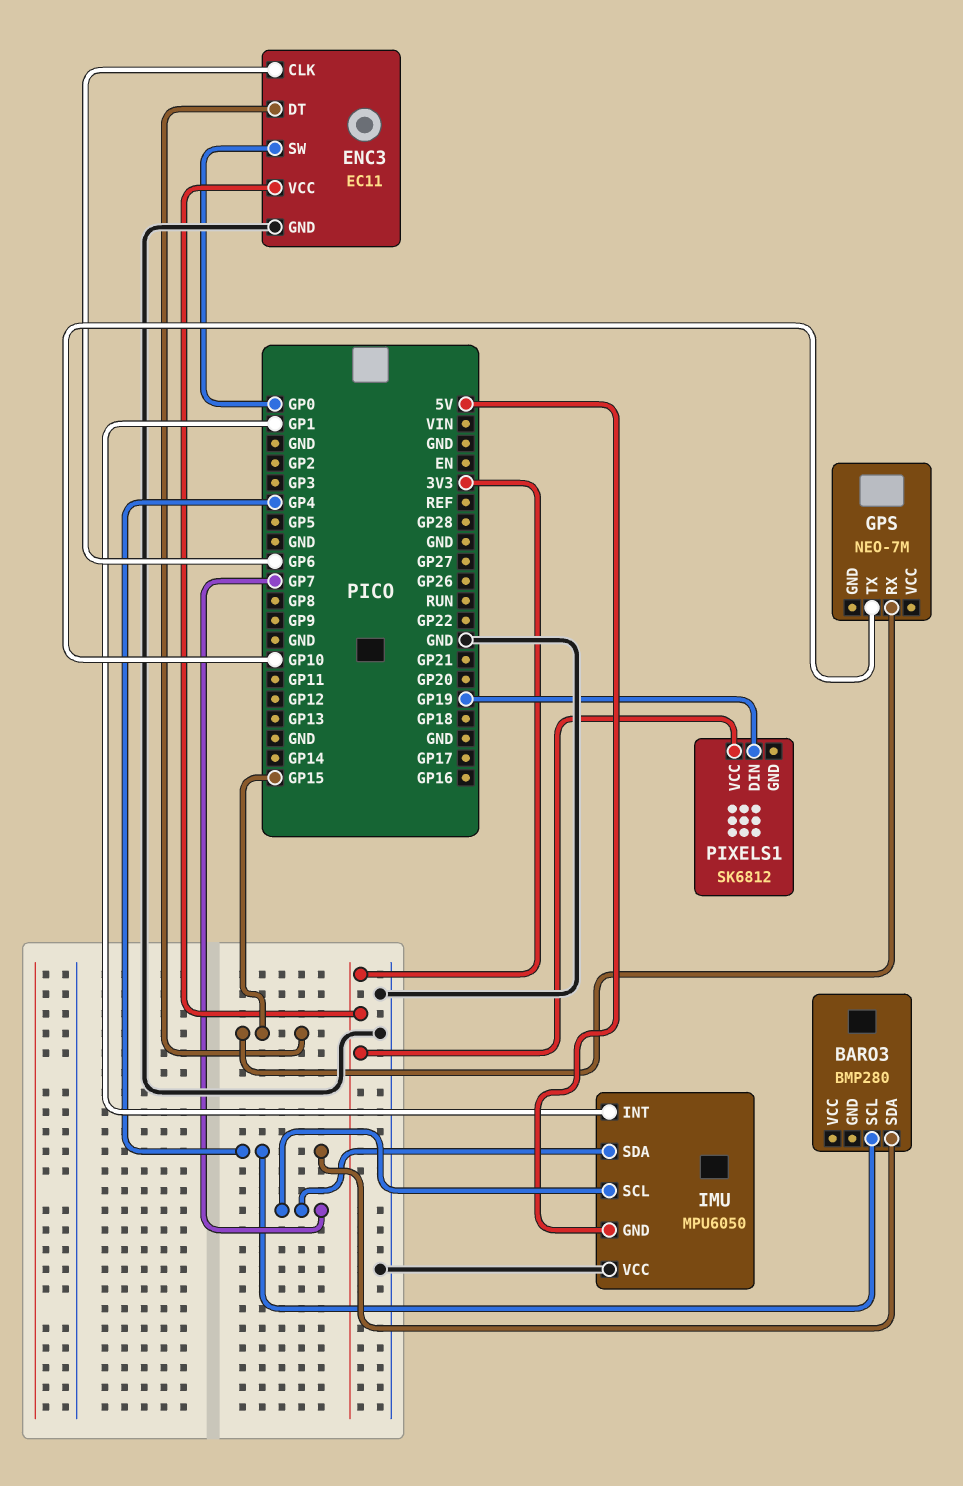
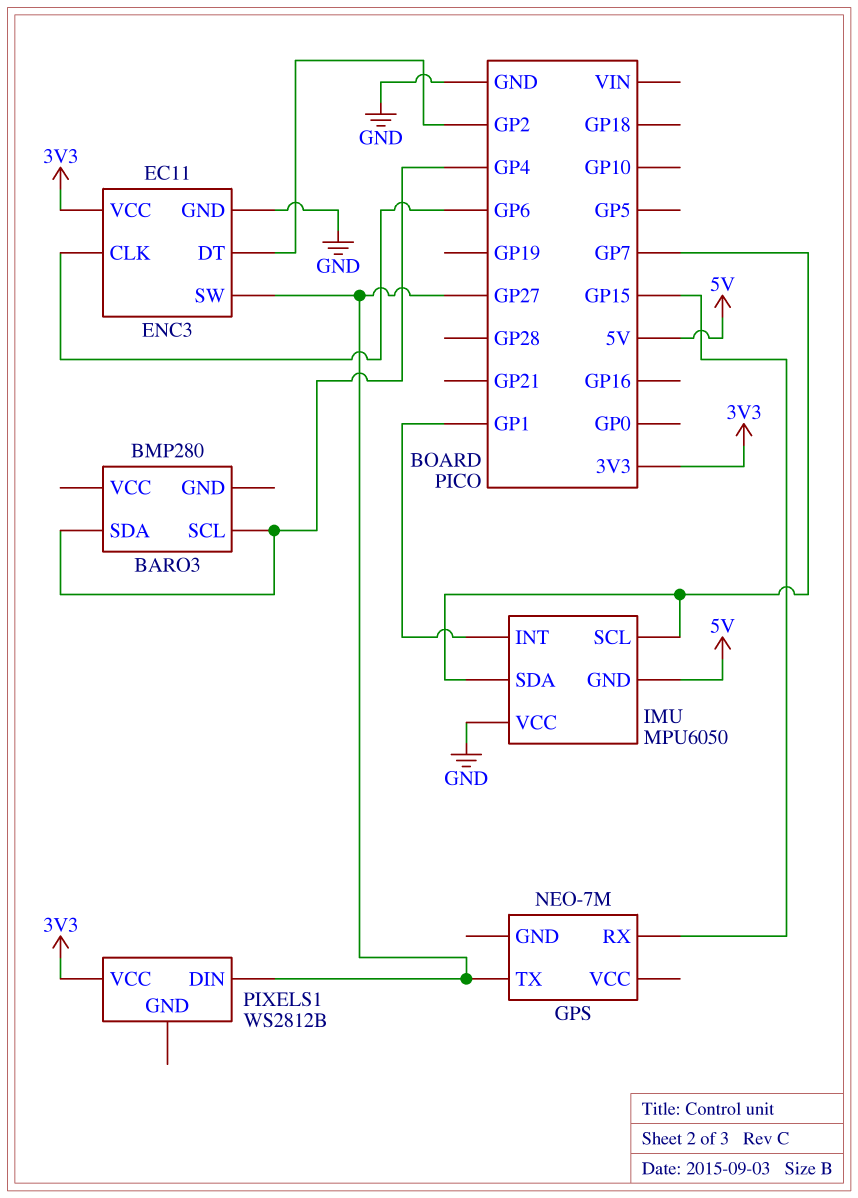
ENC3 pin DT: GP15 -> GP2
ENC3 pin SW: GP0 -> GP27
GPS pin TX: GP10 -> GP27
PIXELS1: SK6812 -> WS2812B
PIXELS1 pin DIN: GP19 -> GP27

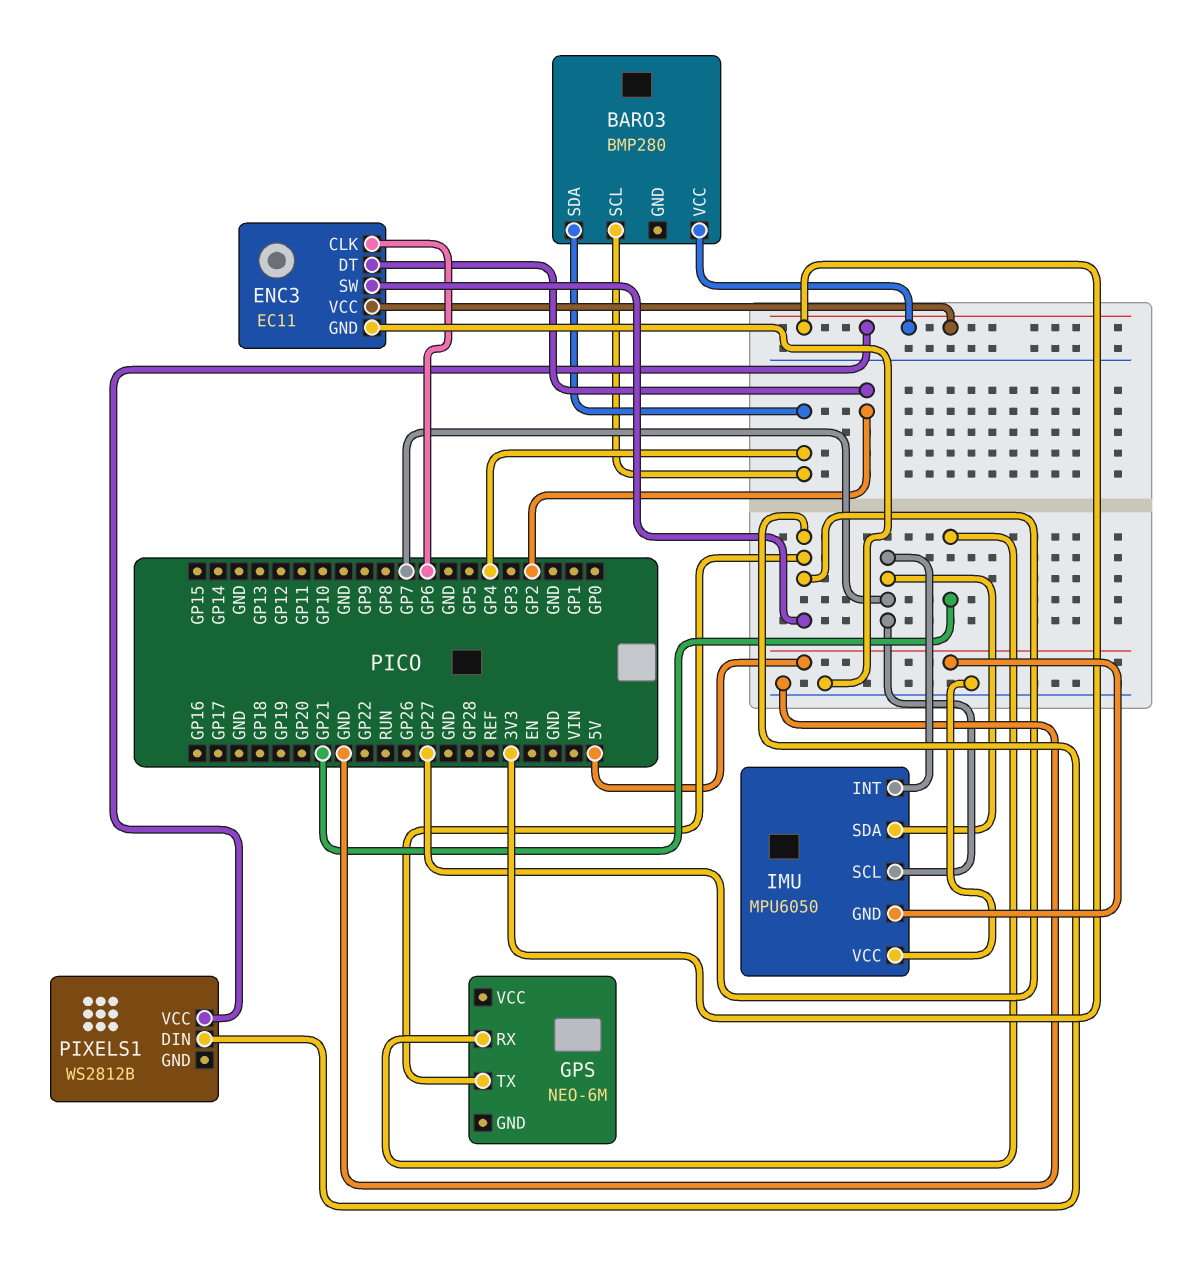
BARO3 pin VCC: none -> 3V3
GPS: NEO-7M -> NEO-6M
GPS pin RX: GP15 -> GP21
IMU pin INT: GP1 -> GP7

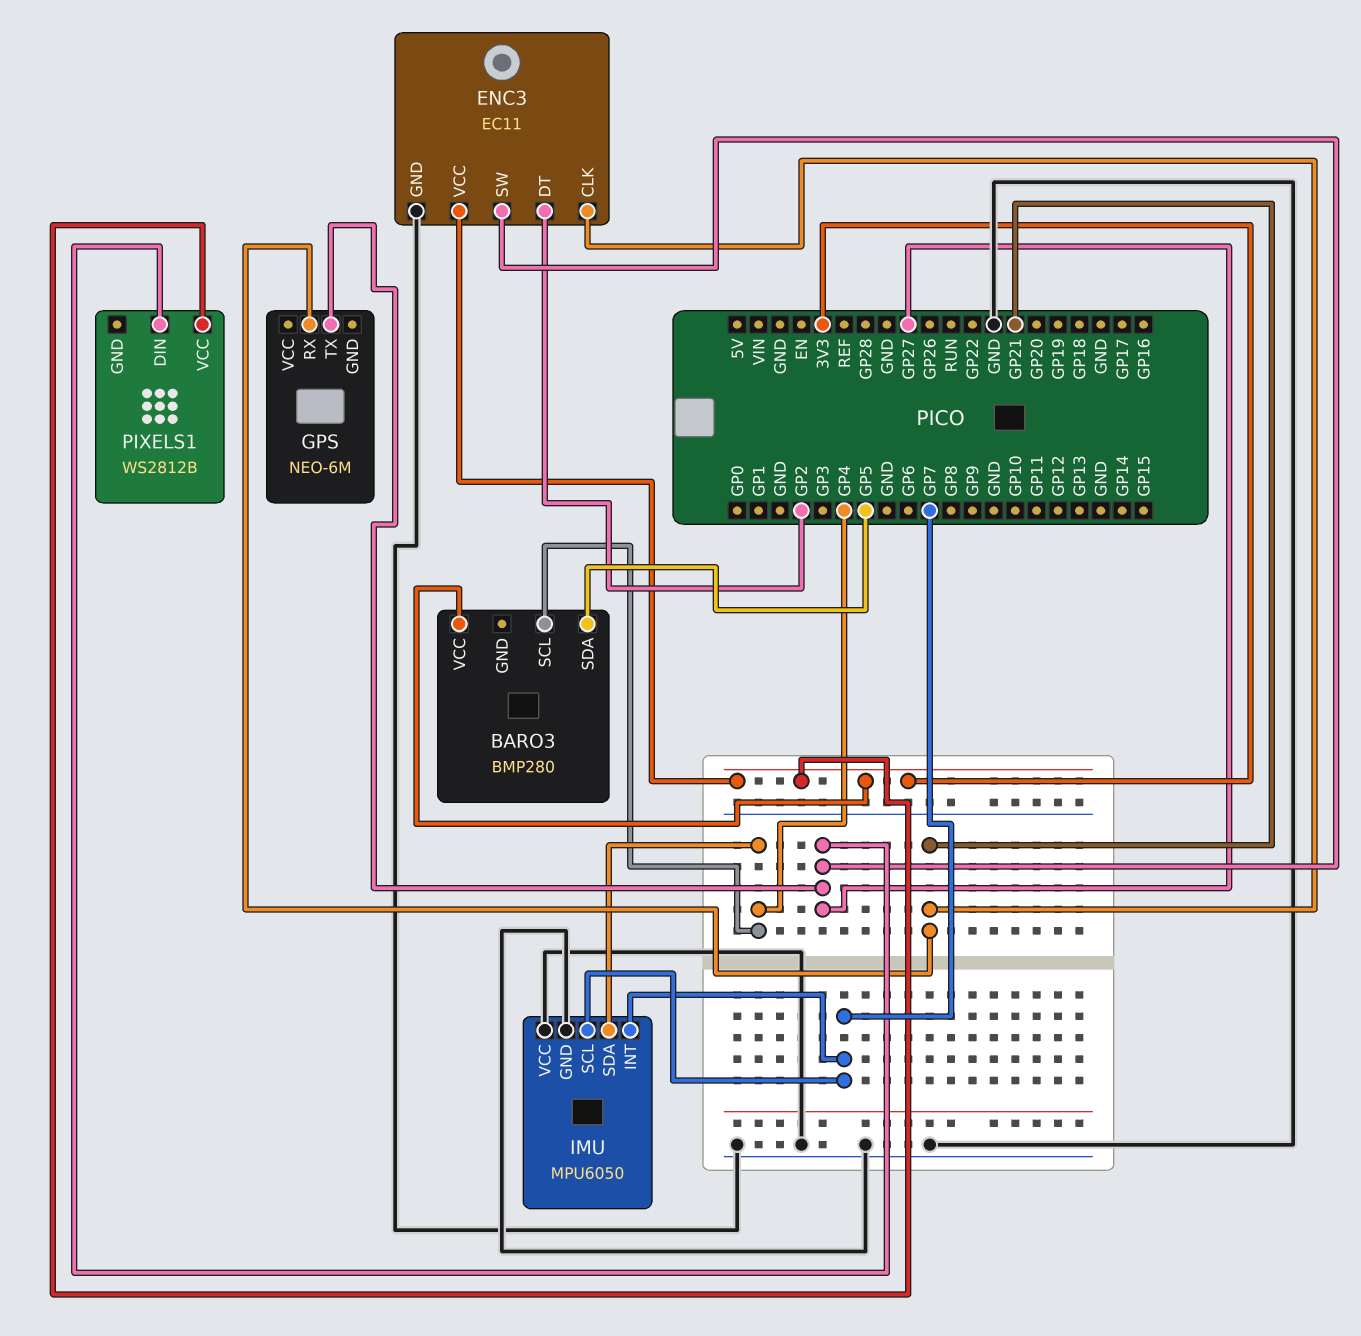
BARO3 pin SDA: GP4 -> GP5
ENC3 pin CLK: GP6 -> GP21
IMU pin GND: 5V -> GND
IMU pin SDA: GP7 -> GP4

